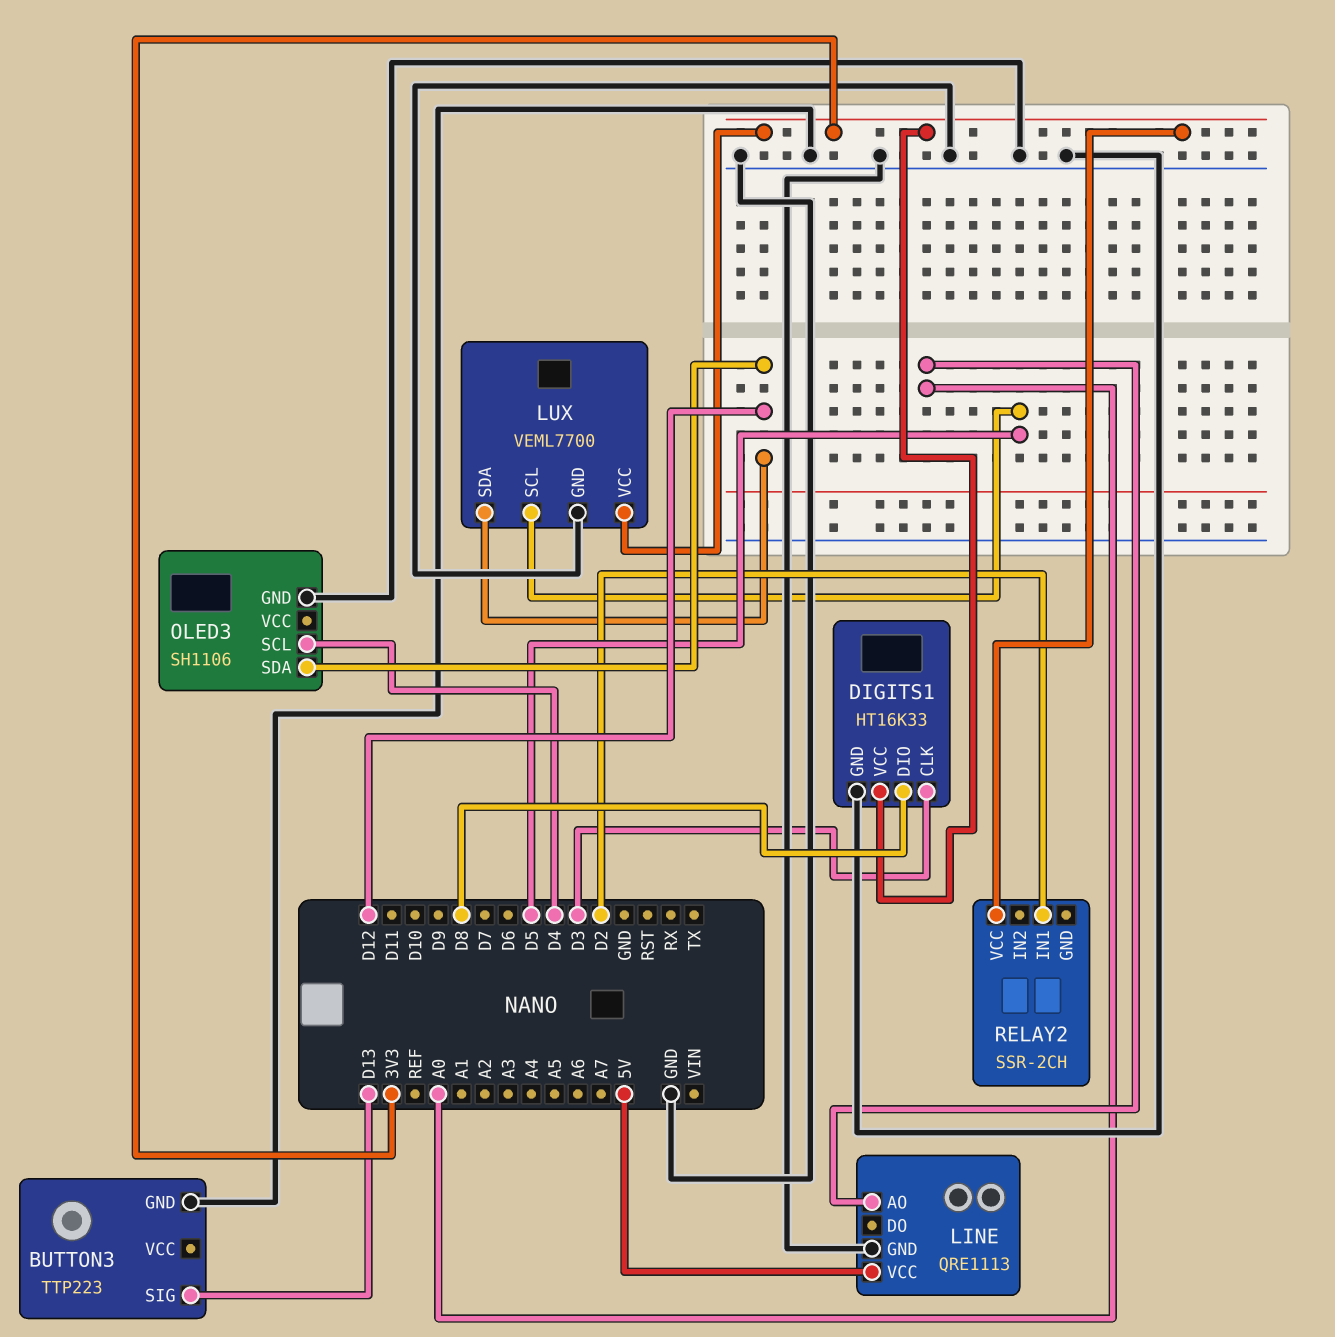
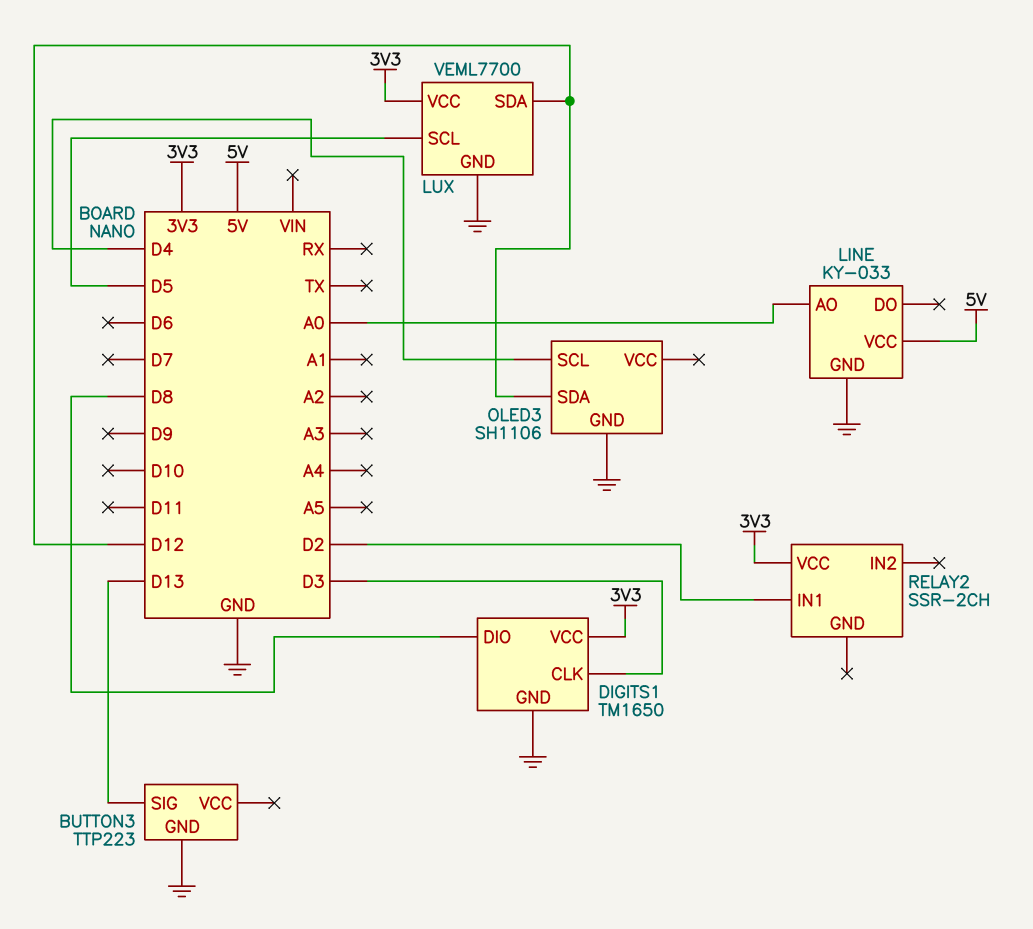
DIGITS1: HT16K33 -> TM1650
LINE: QRE1113 -> KY-033

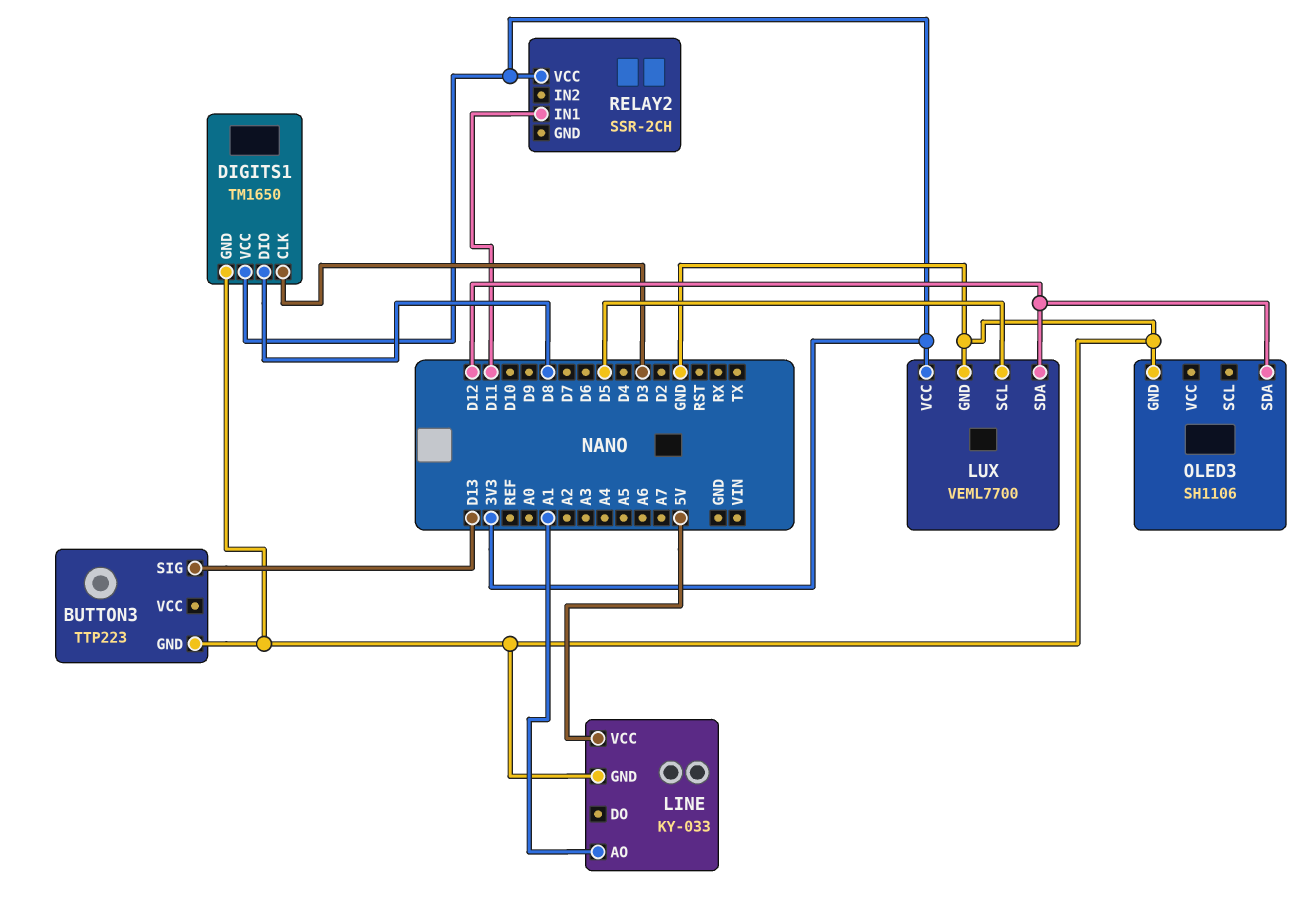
LINE pin AO: A0 -> A1
OLED3 pin SCL: D4 -> none
RELAY2 pin IN1: D2 -> D11

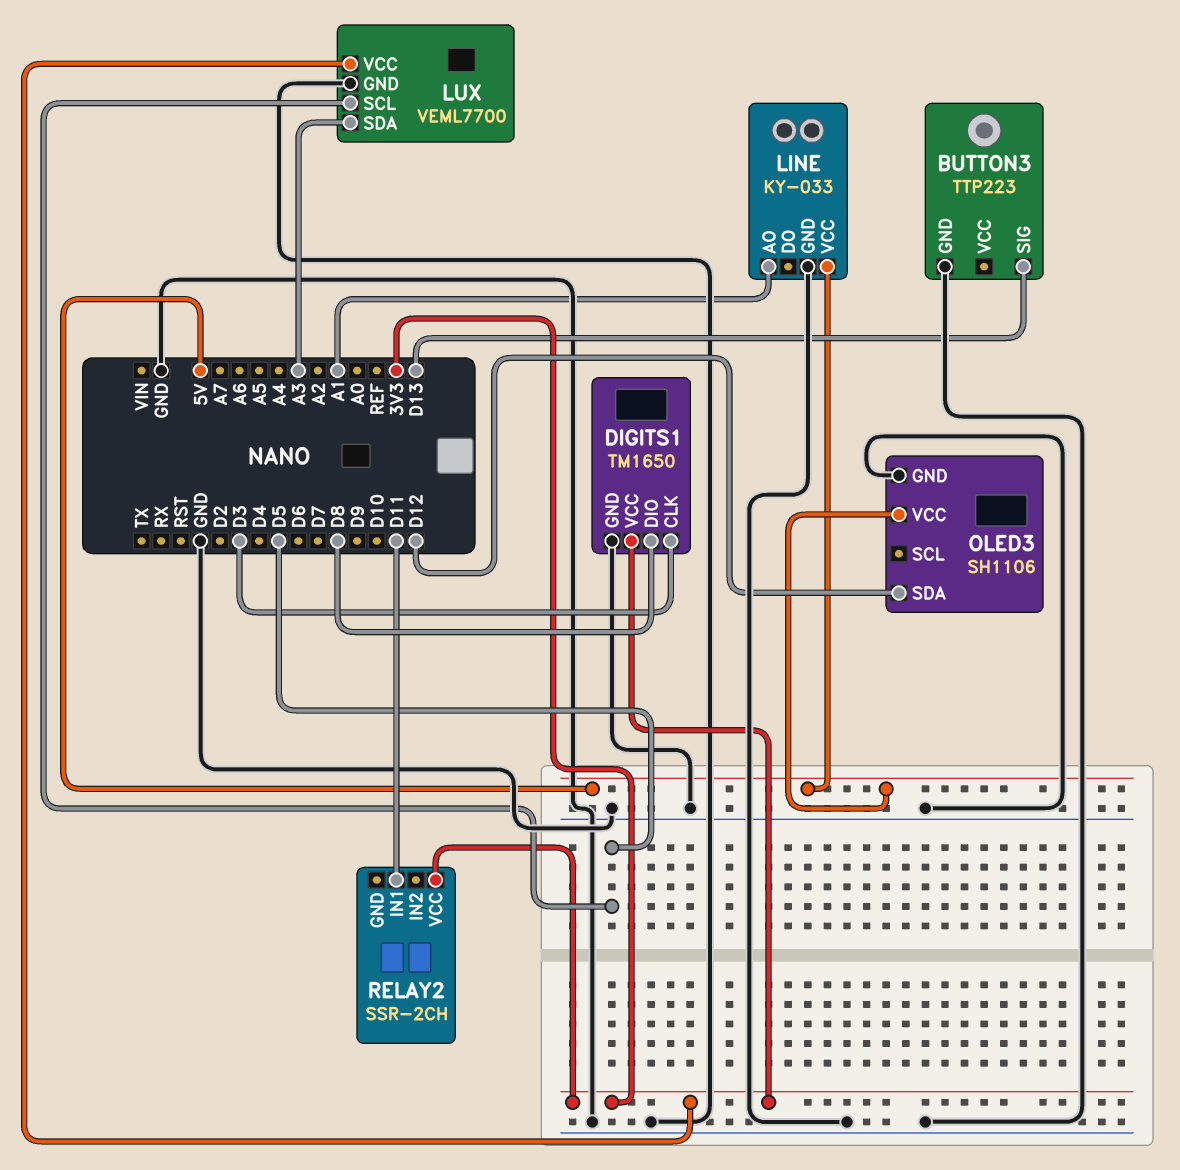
LUX pin SDA: D12 -> A3
OLED3 pin VCC: none -> 5V

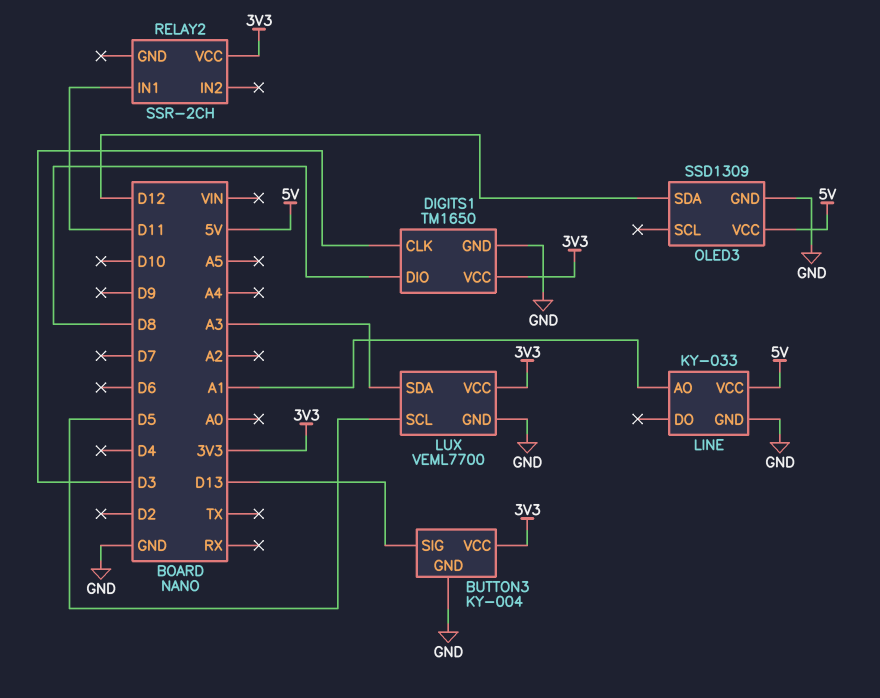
BUTTON3: TTP223 -> KY-004
BUTTON3 pin VCC: none -> 3V3
OLED3: SH1106 -> SSD1309

